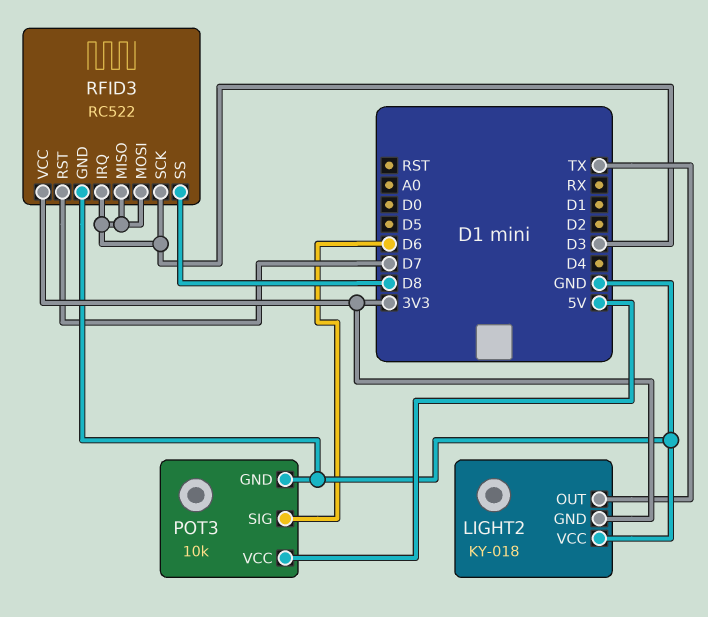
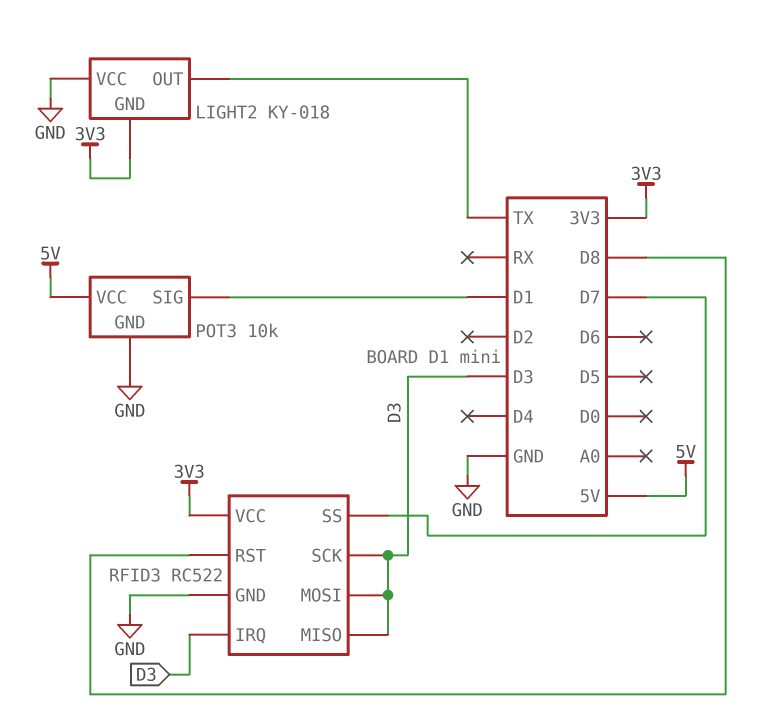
POT3 pin SIG: D6 -> D1
RFID3 pin RST: D7 -> D8
RFID3 pin SS: D8 -> D7

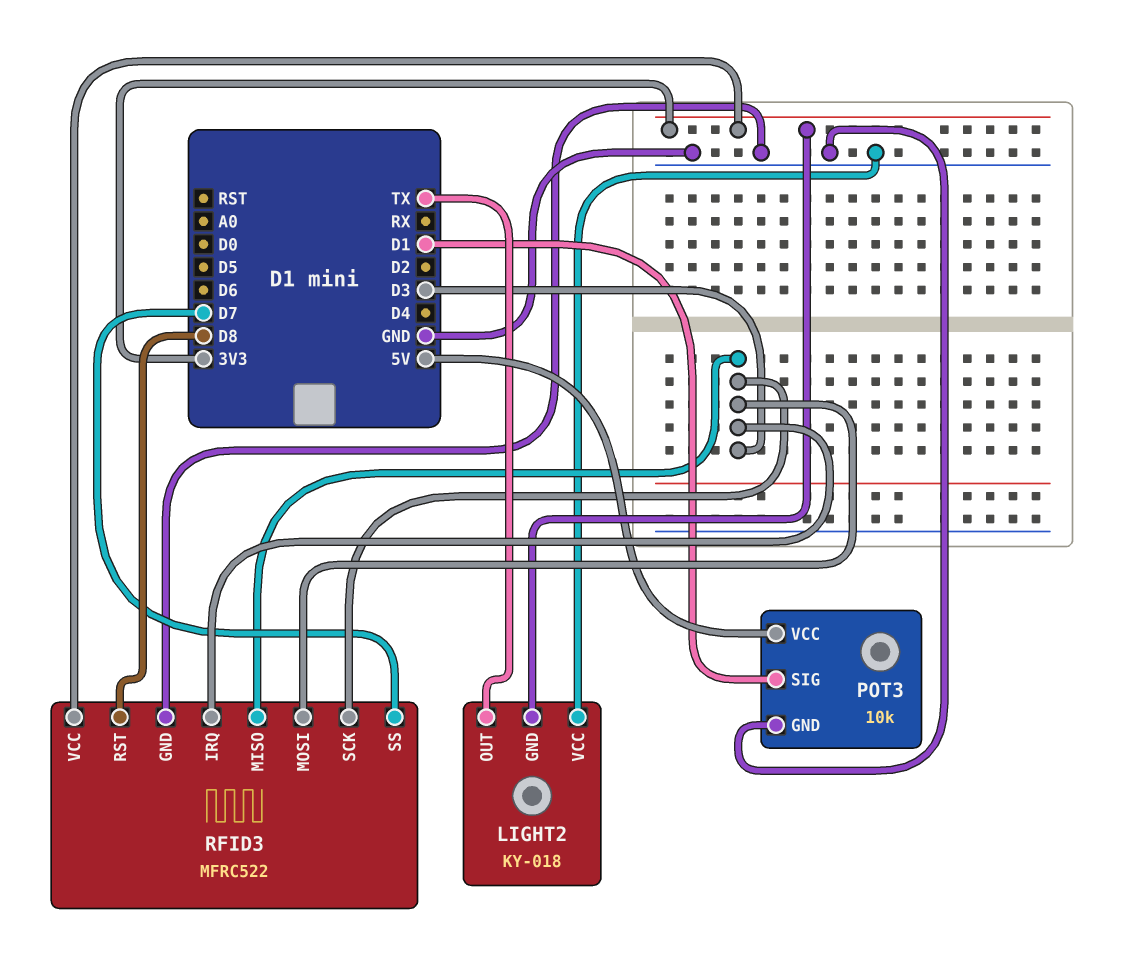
RFID3: RC522 -> MFRC522

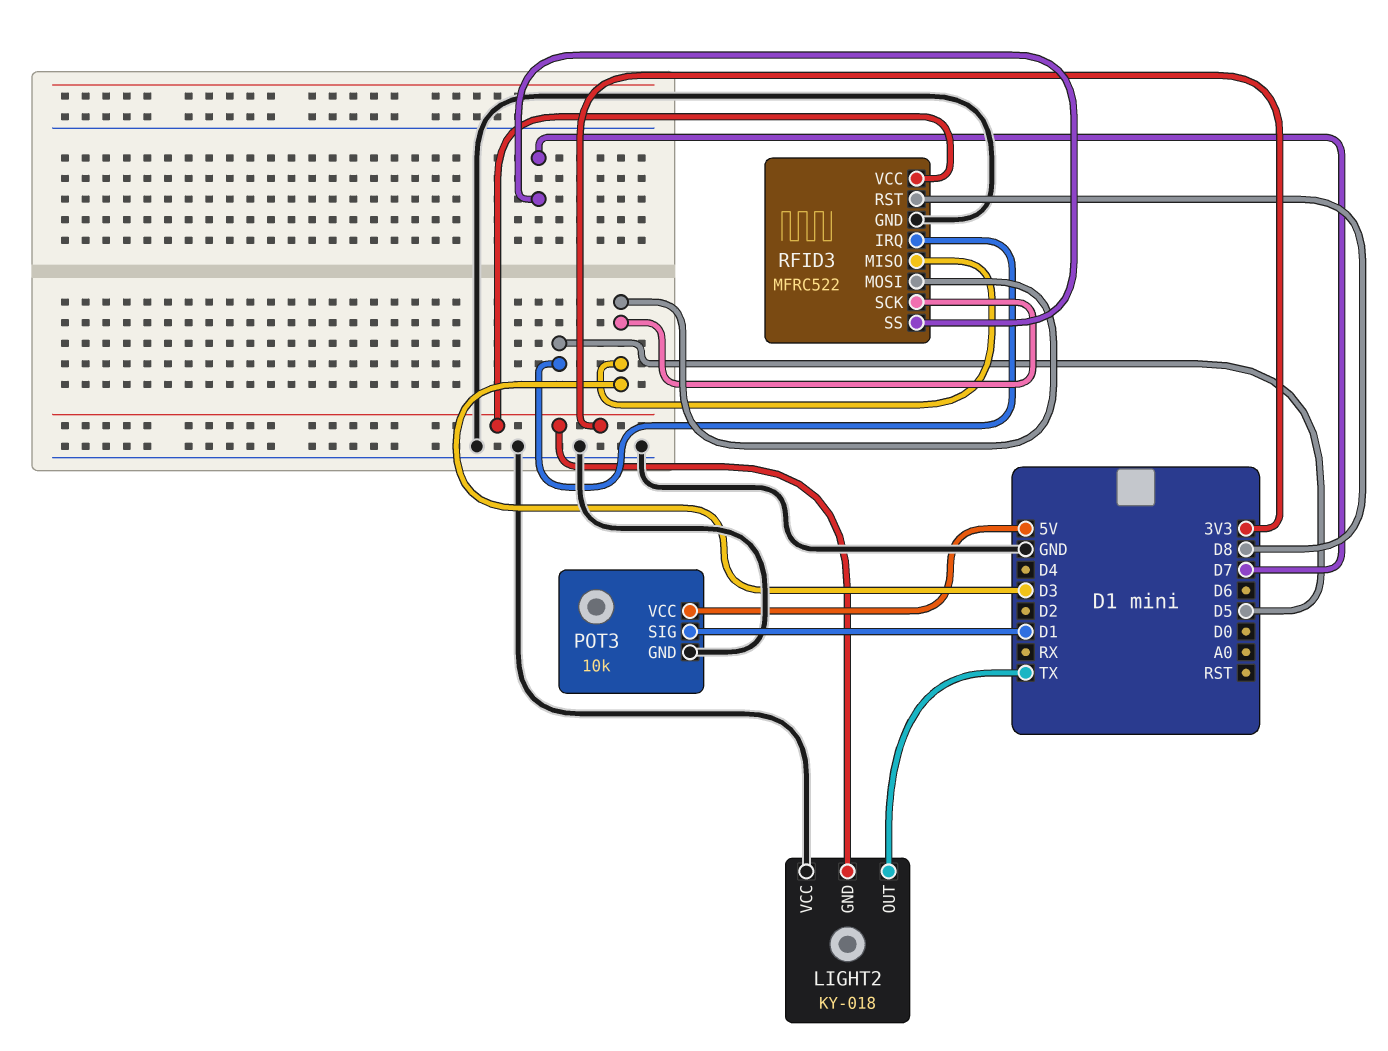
RFID3 pin IRQ: D3 -> D5

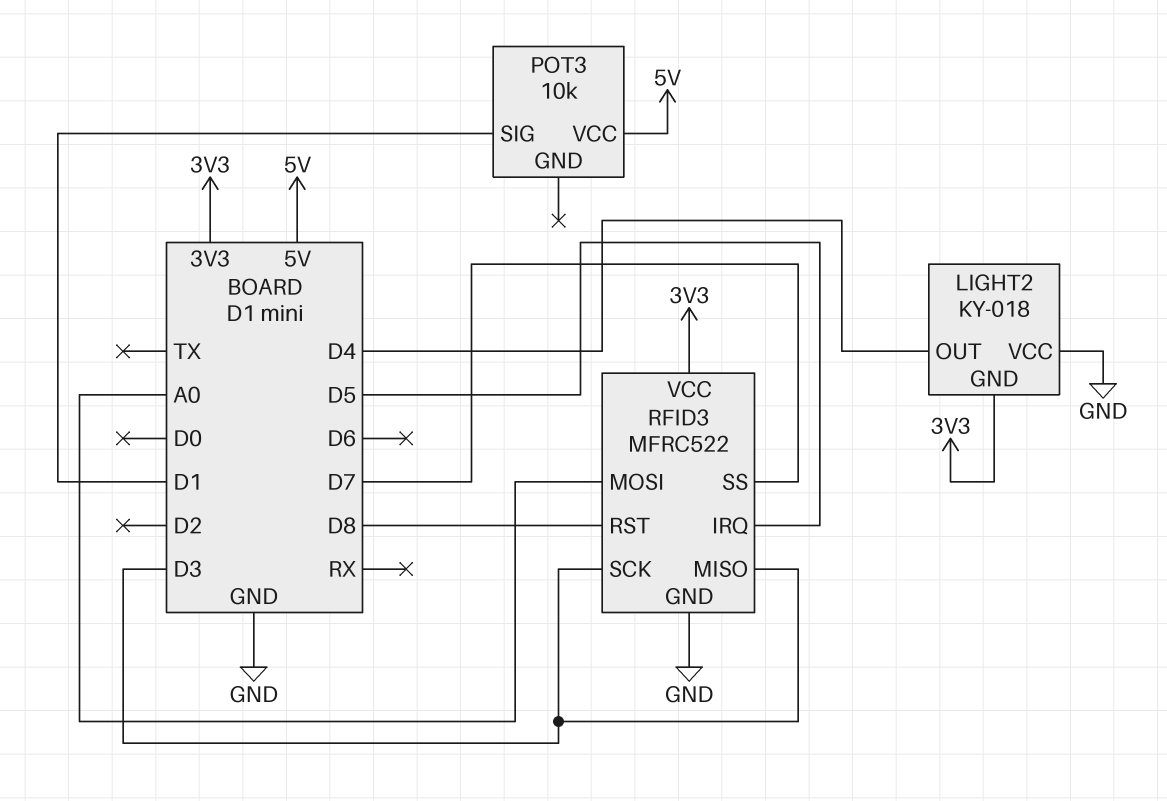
LIGHT2 pin OUT: TX -> D4
POT3 pin GND: GND -> none
RFID3 pin MOSI: D3 -> A0

